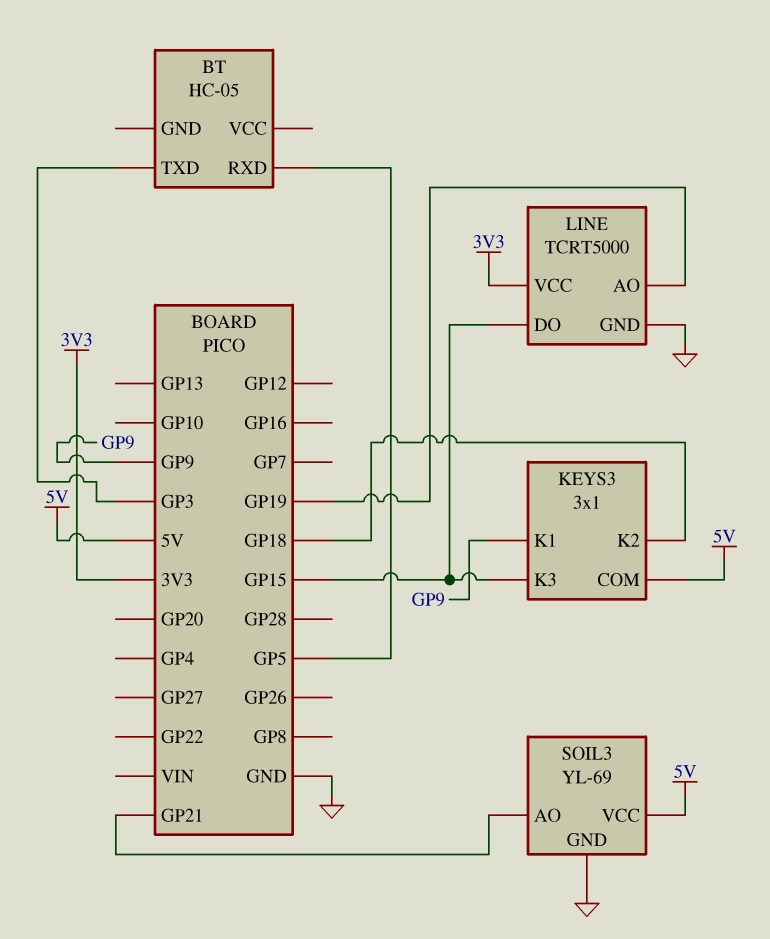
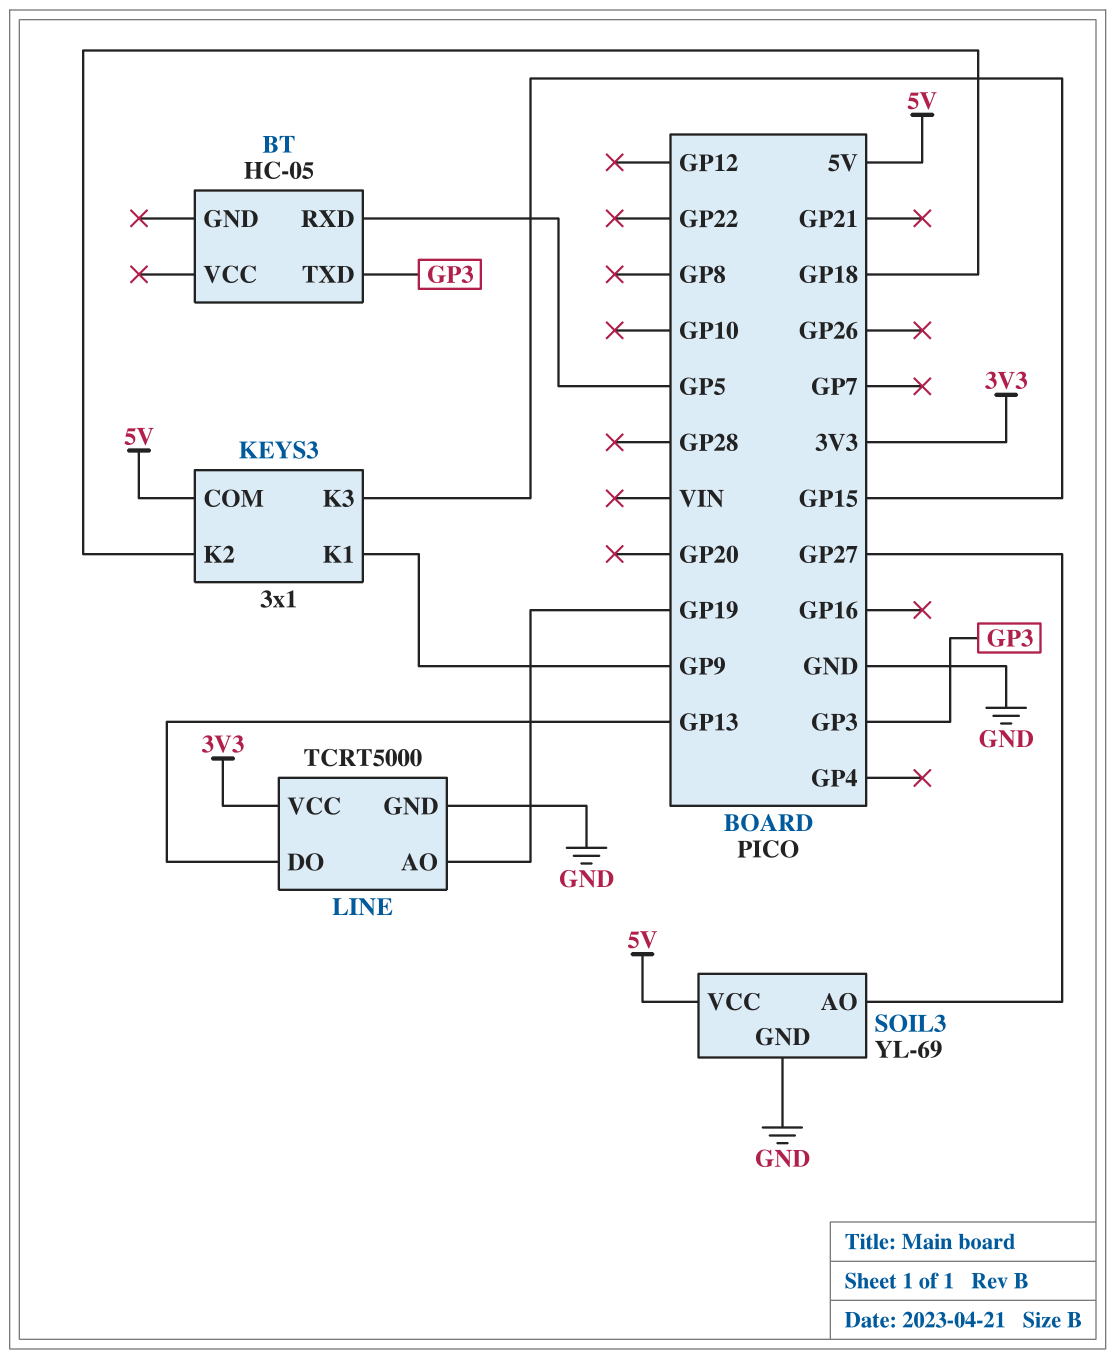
LINE pin DO: GP15 -> GP13
SOIL3 pin AO: GP21 -> GP27

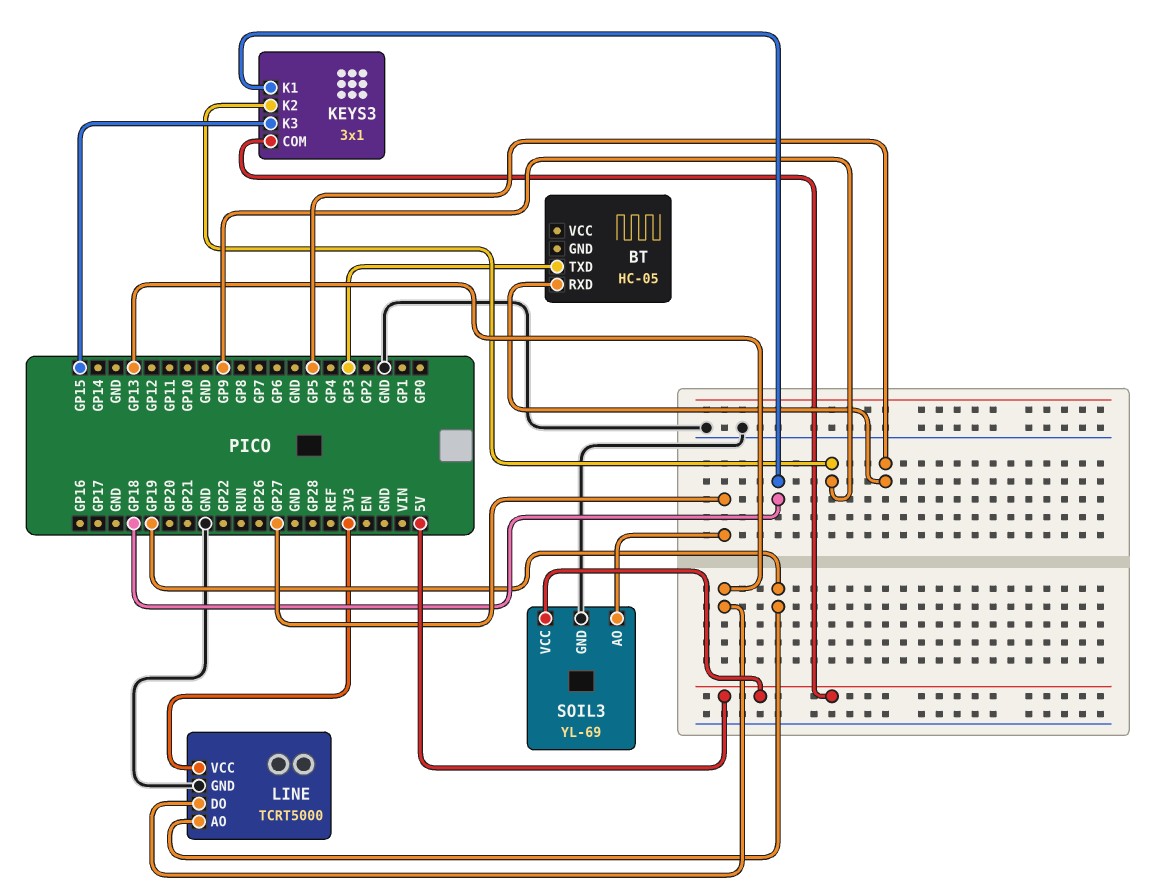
KEYS3 pin K1: GP9 -> GP18
KEYS3 pin K2: GP18 -> GP9

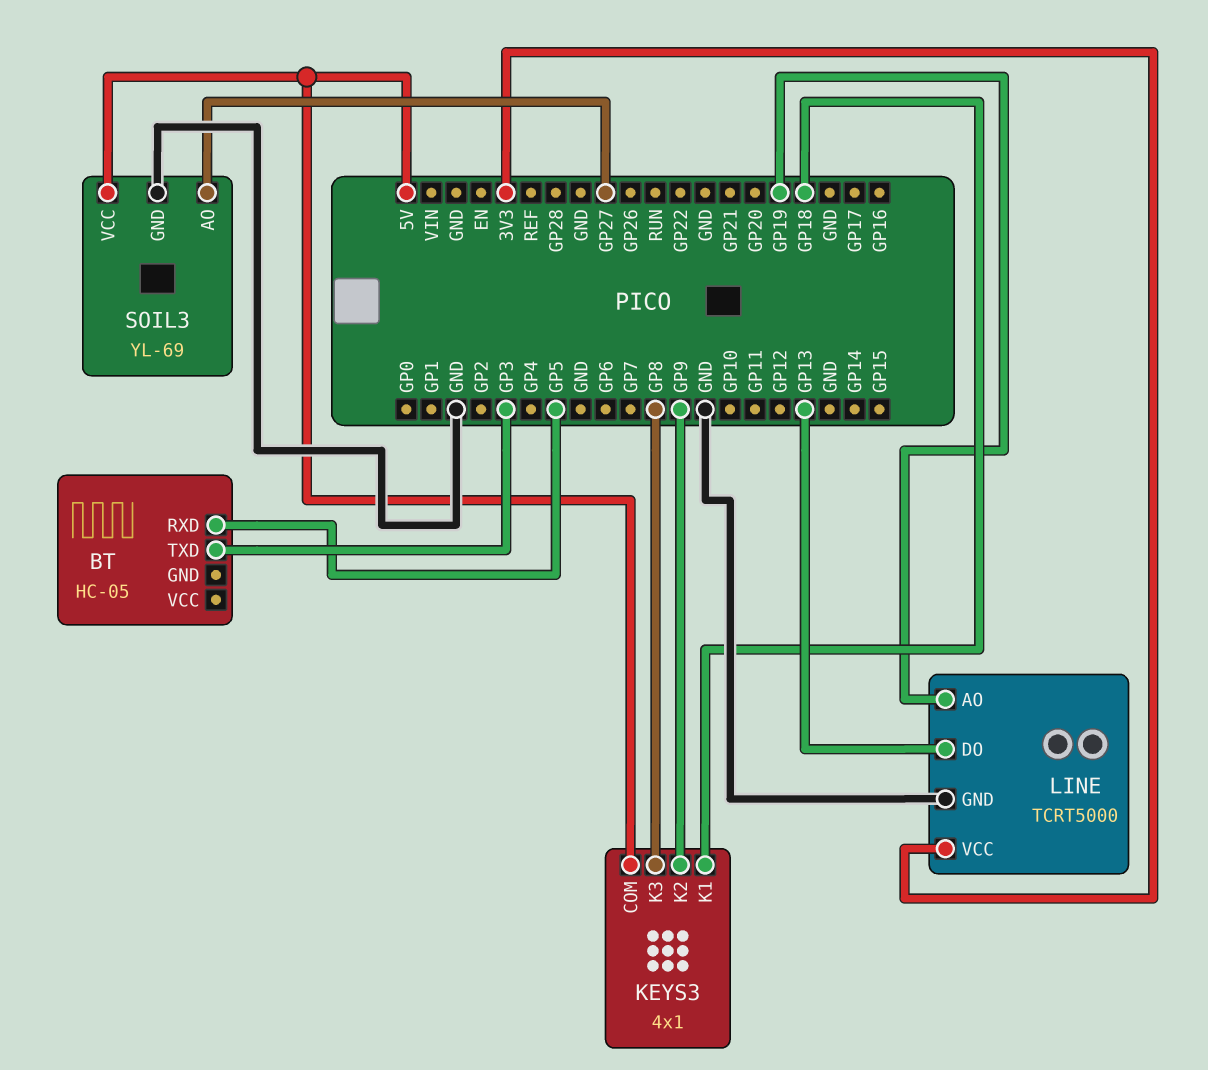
KEYS3: 3x1 -> 4x1
KEYS3 pin K3: GP15 -> GP8

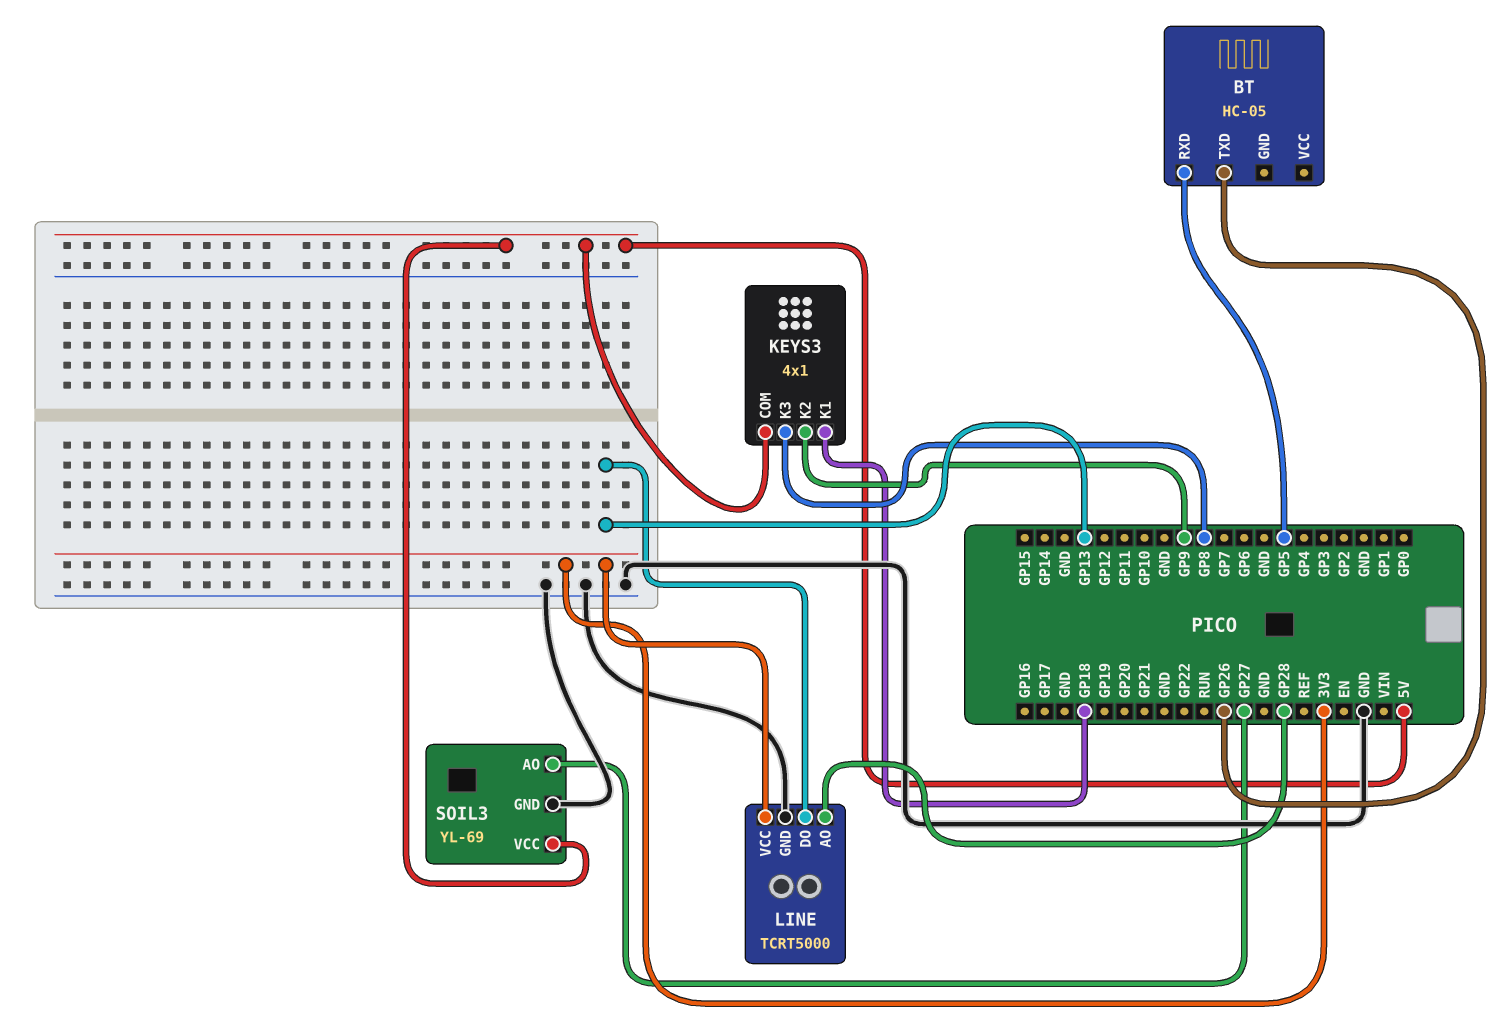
BT pin TXD: GP3 -> GP26
LINE pin AO: GP19 -> GP28

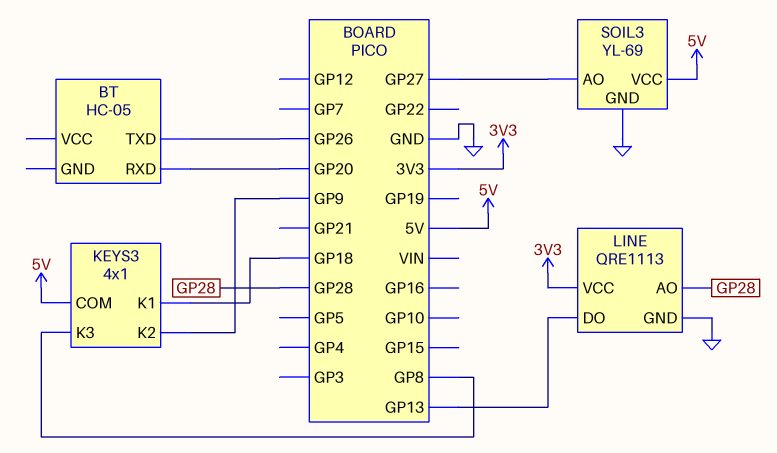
BT pin RXD: GP5 -> GP20
LINE: TCRT5000 -> QRE1113

